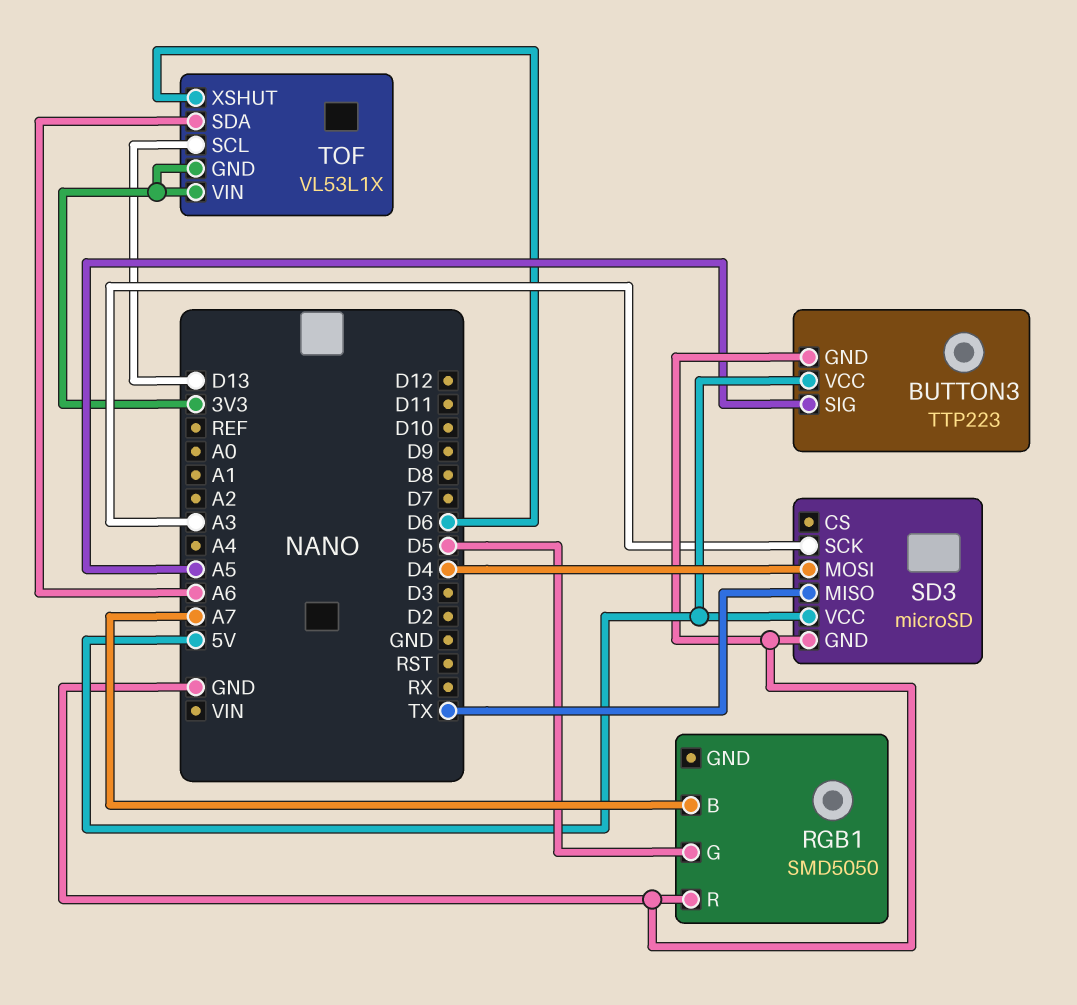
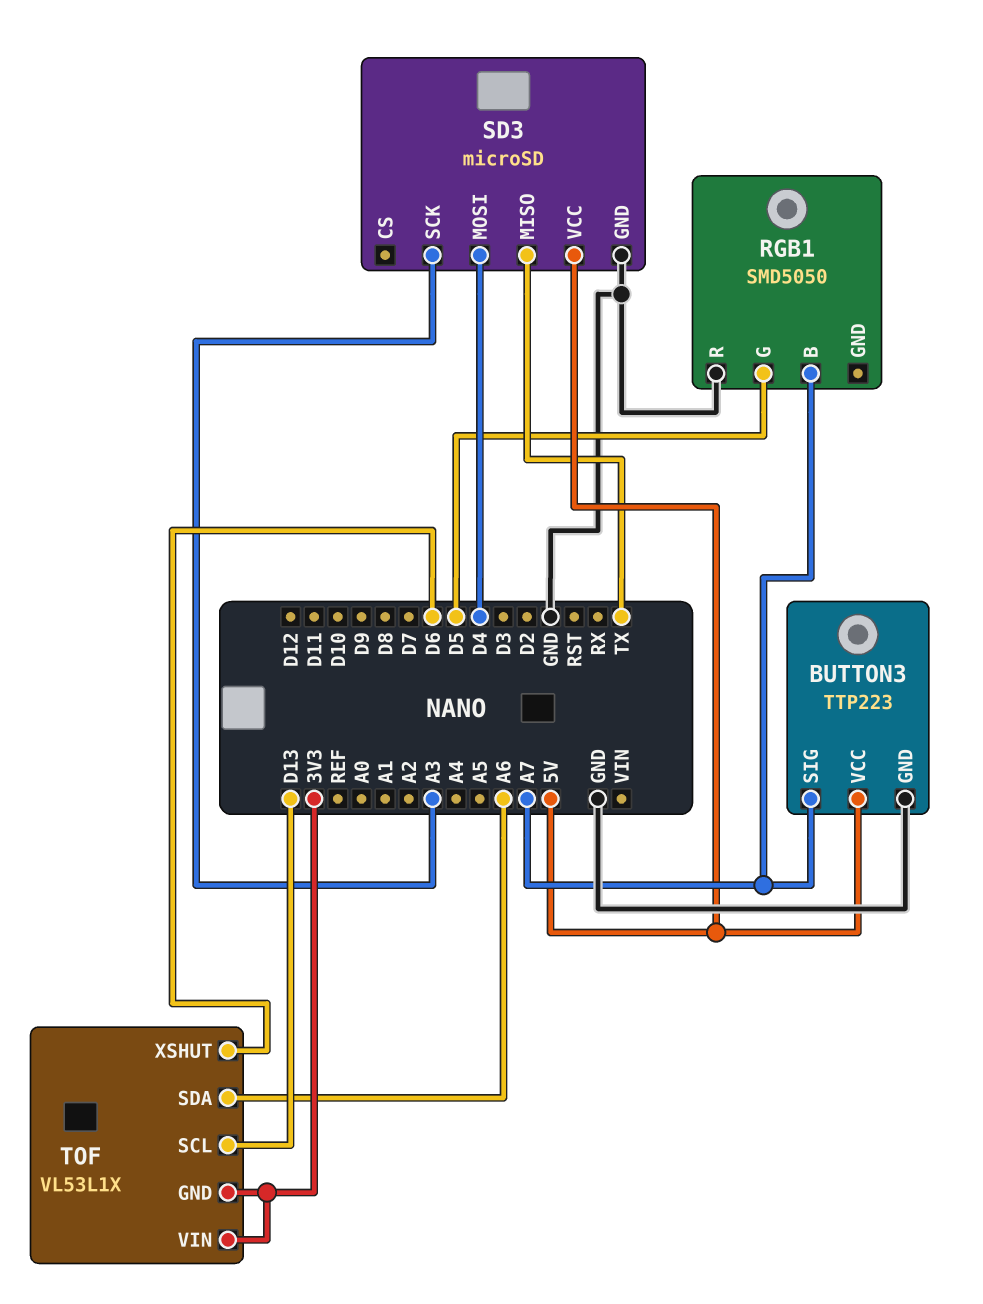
BUTTON3 pin SIG: A5 -> A7

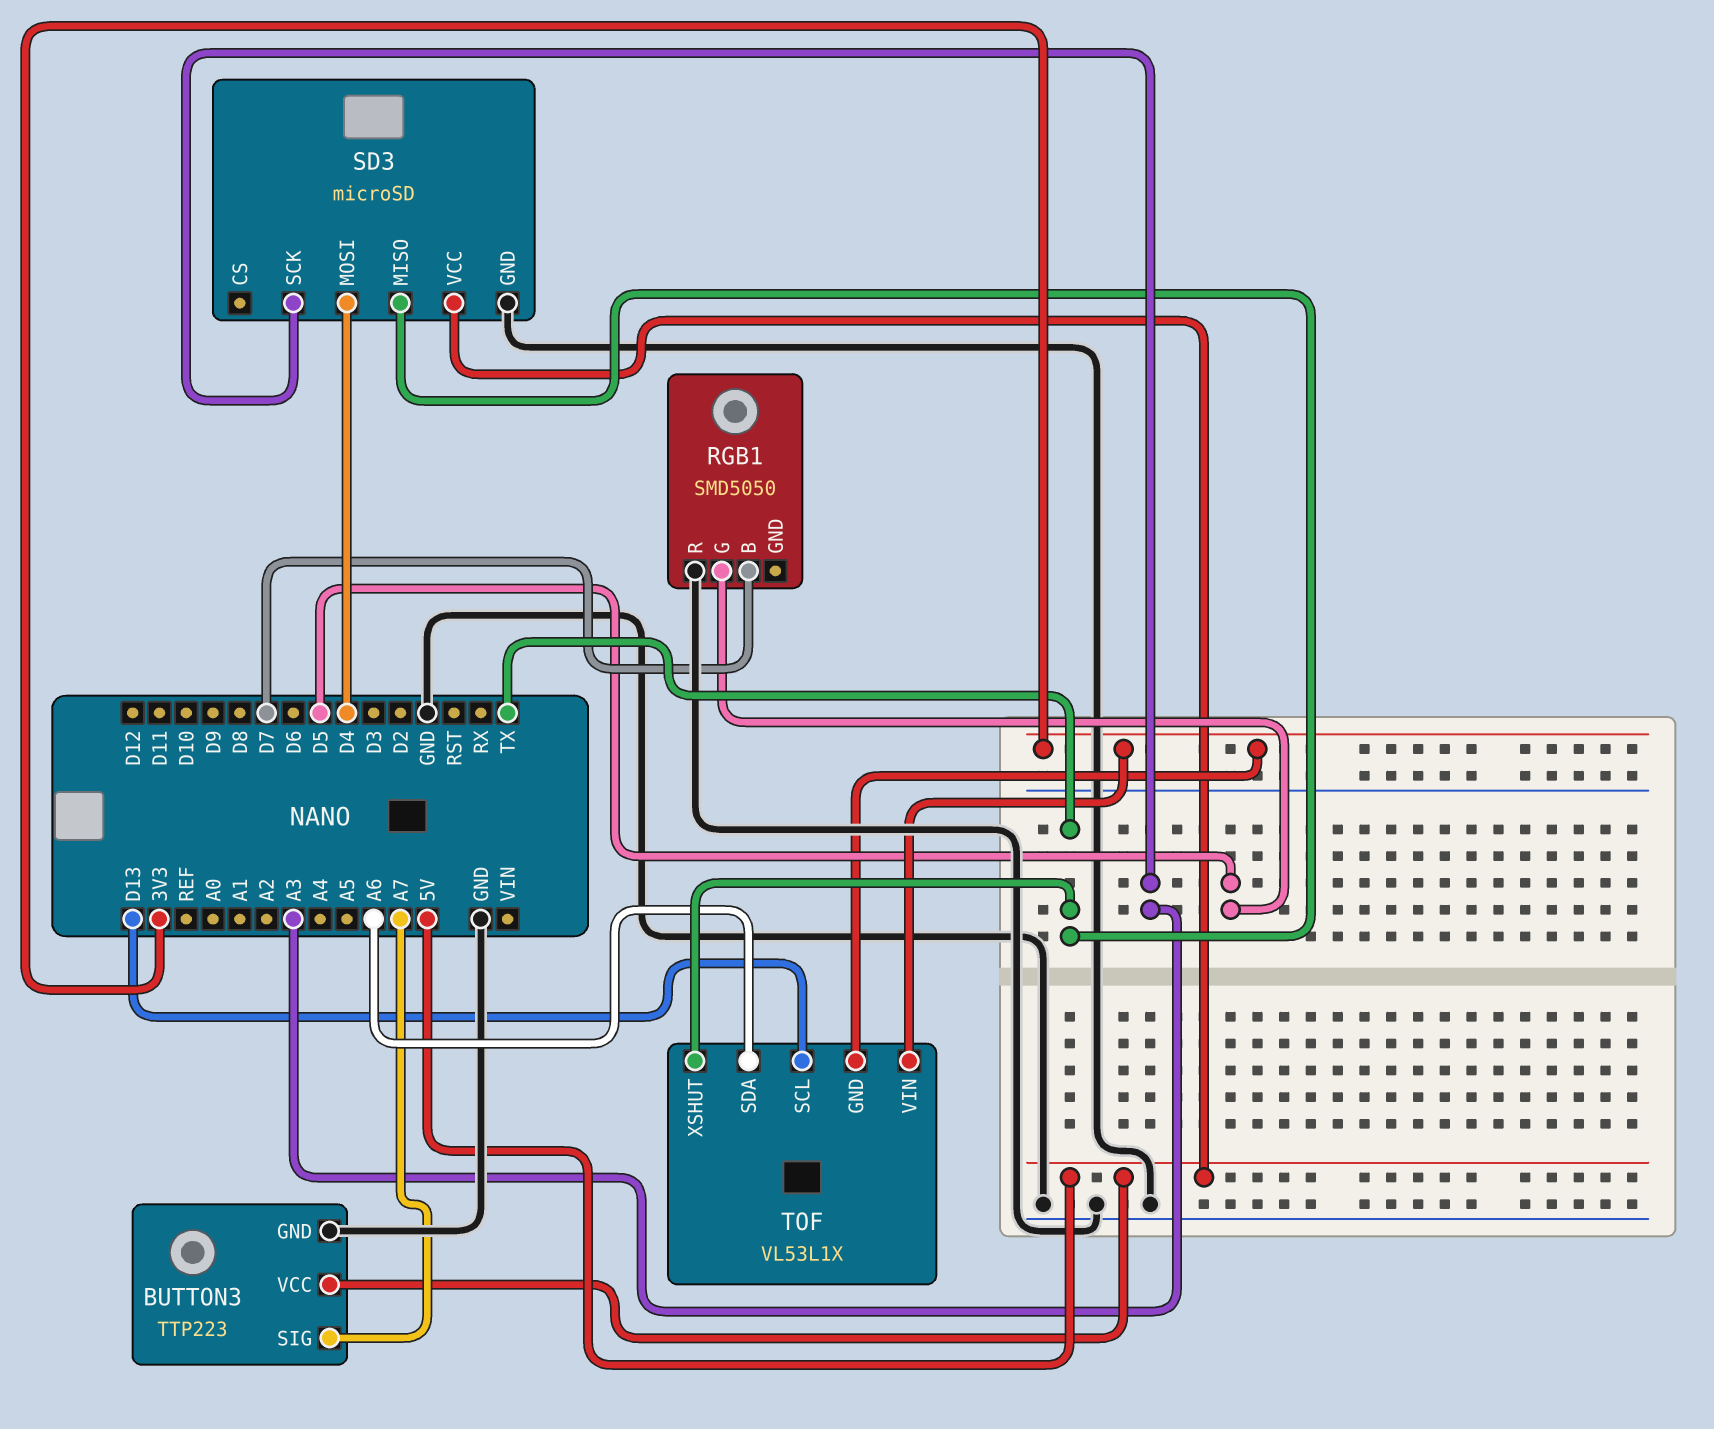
RGB1 pin B: A7 -> D7
TOF pin XSHUT: D6 -> TX

